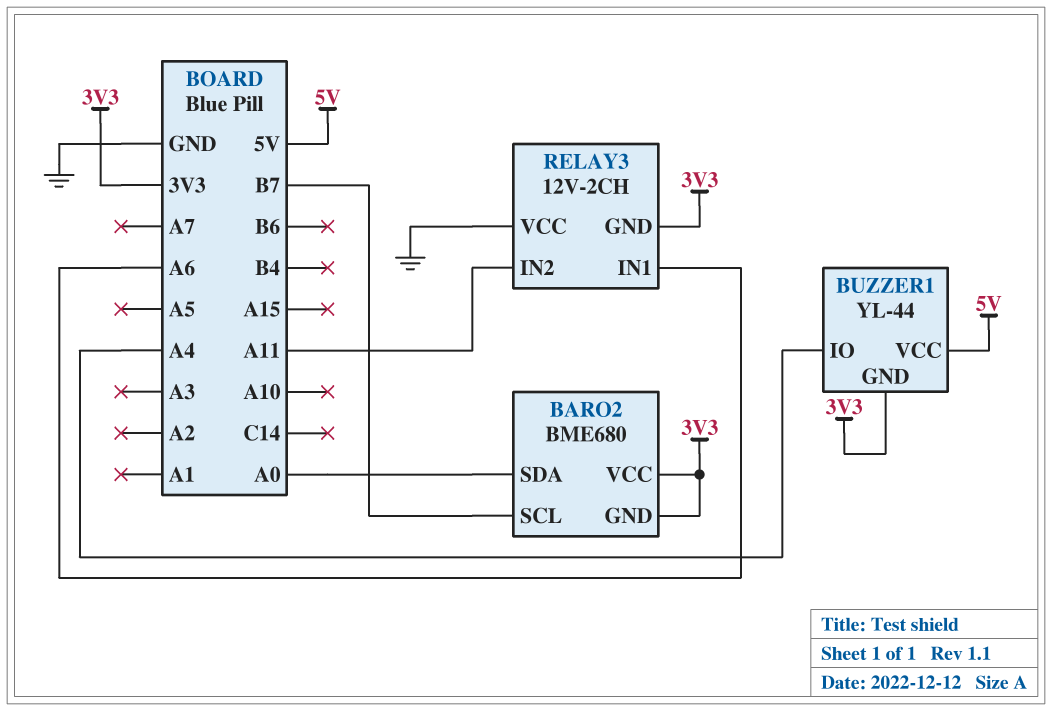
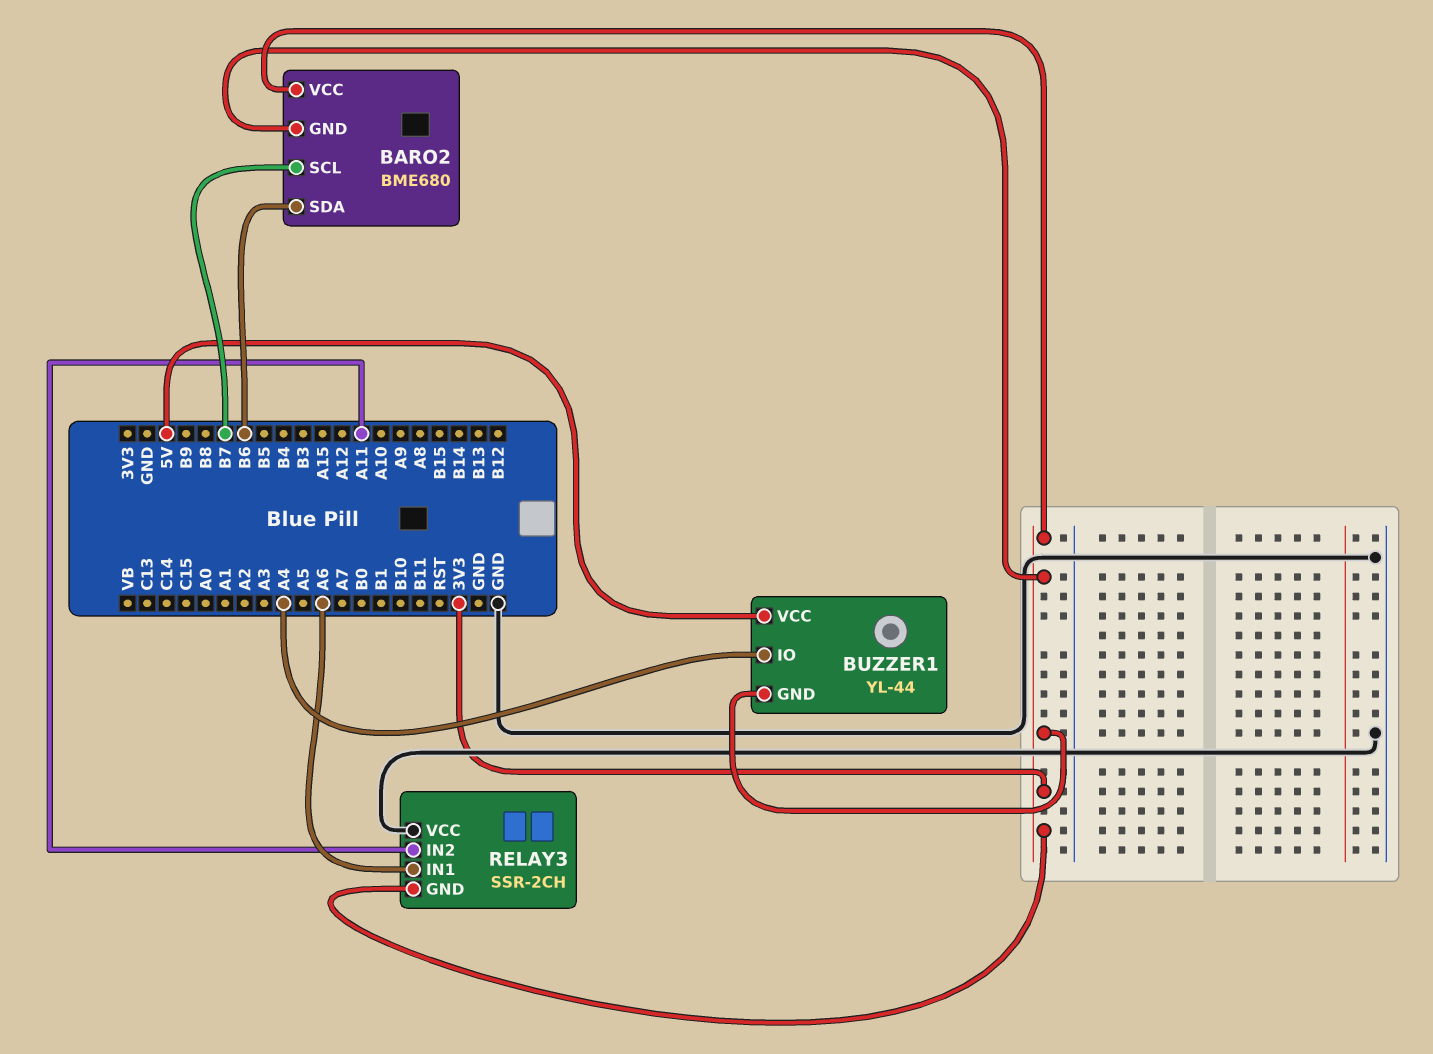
BARO2 pin SDA: A0 -> B6
RELAY3: 12V-2CH -> SSR-2CH

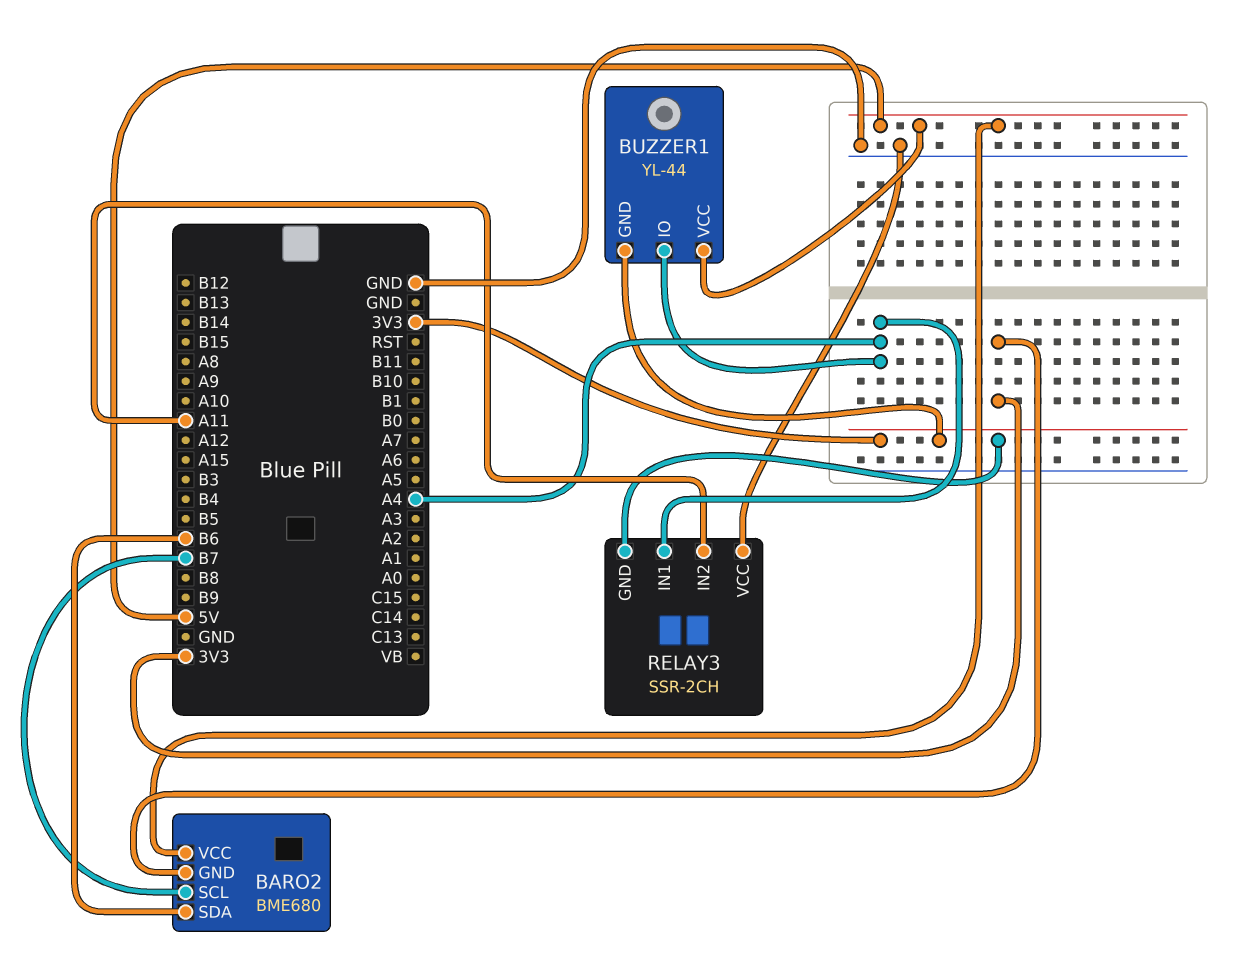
BARO2 pin VCC: 3V3 -> 5V
RELAY3 pin IN1: A6 -> A4

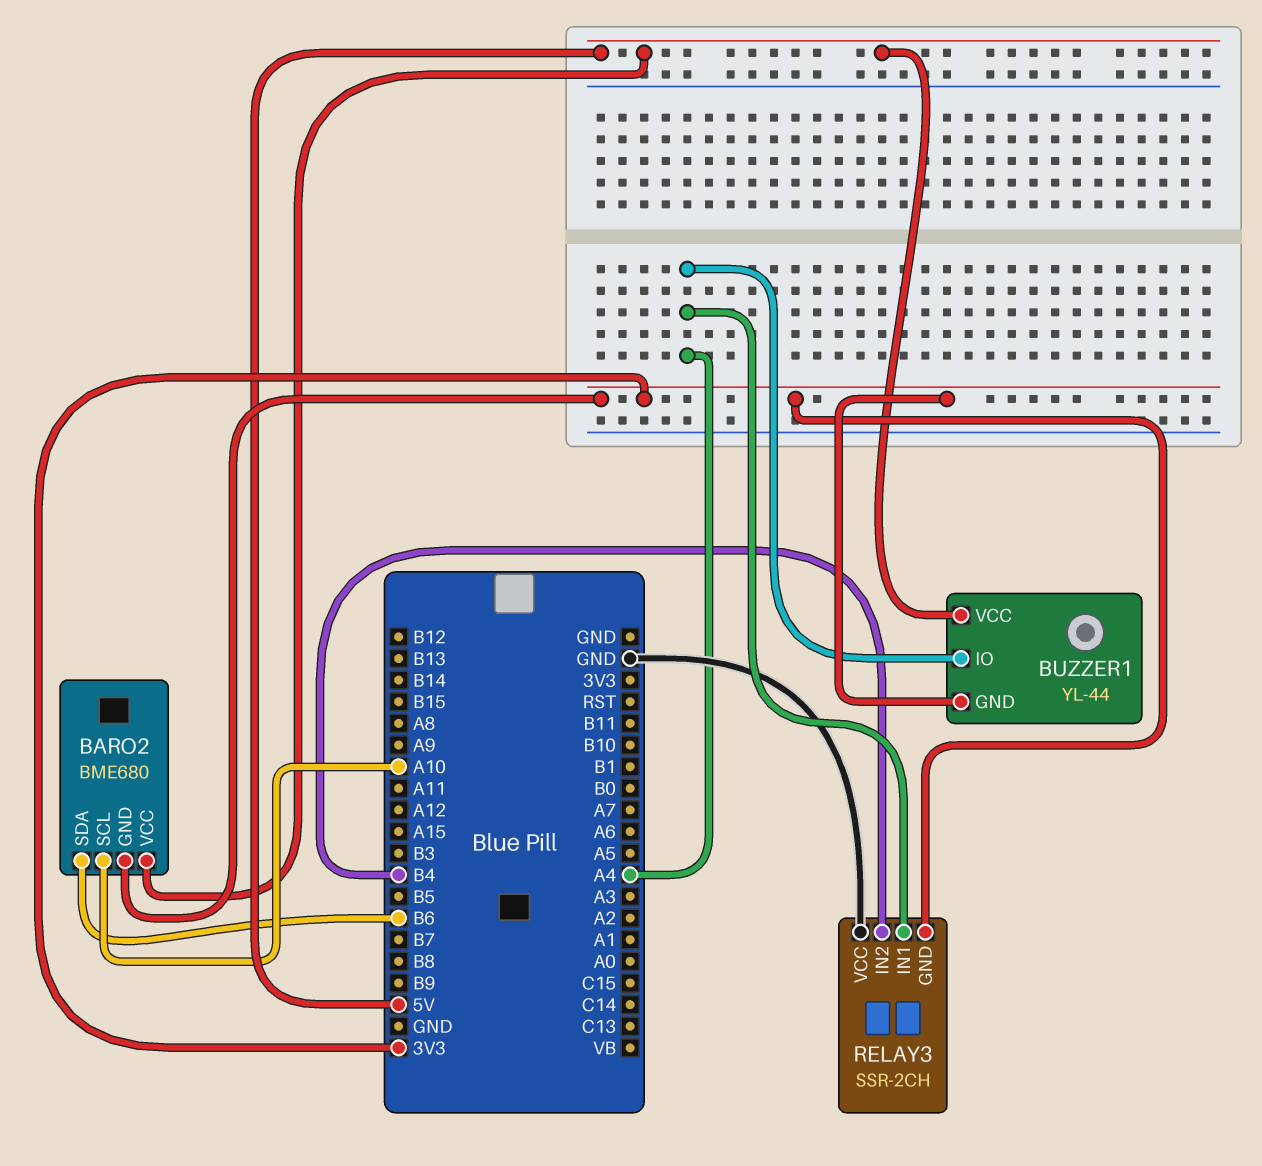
BARO2 pin SCL: B7 -> A10
RELAY3 pin IN2: A11 -> B4

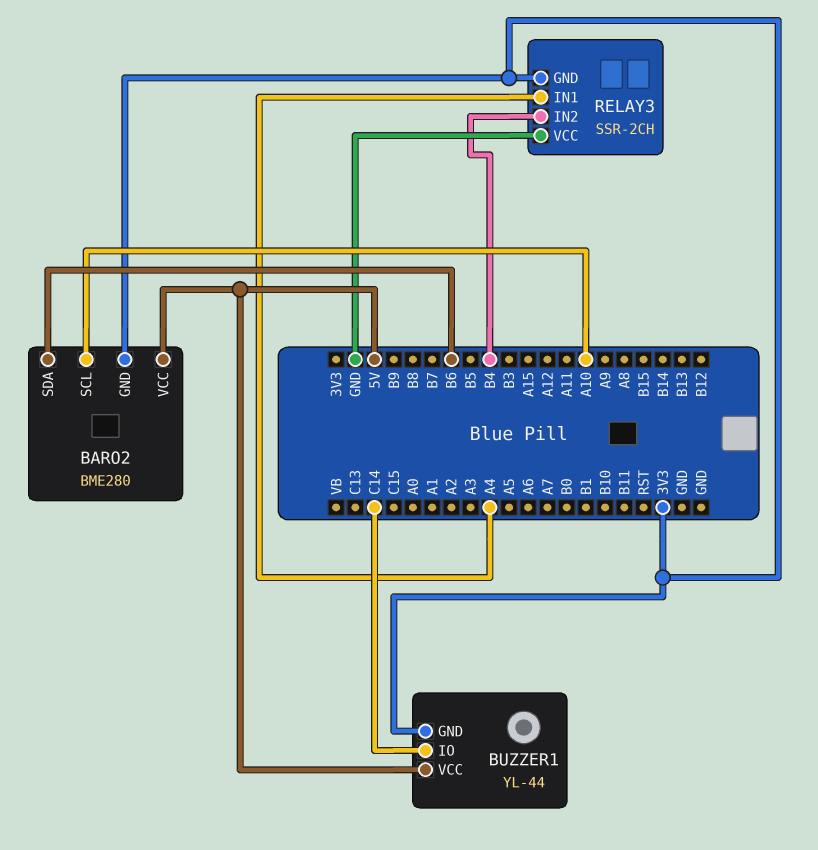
BARO2: BME680 -> BME280
BUZZER1 pin IO: A4 -> C14

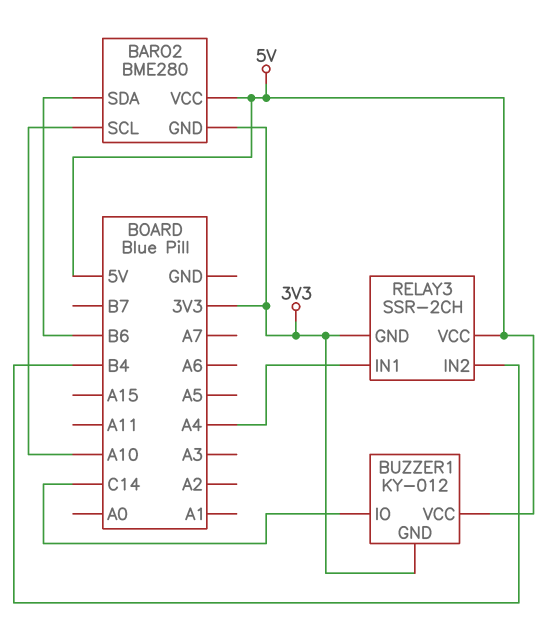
BUZZER1: YL-44 -> KY-012
RELAY3 pin VCC: GND -> 5V

